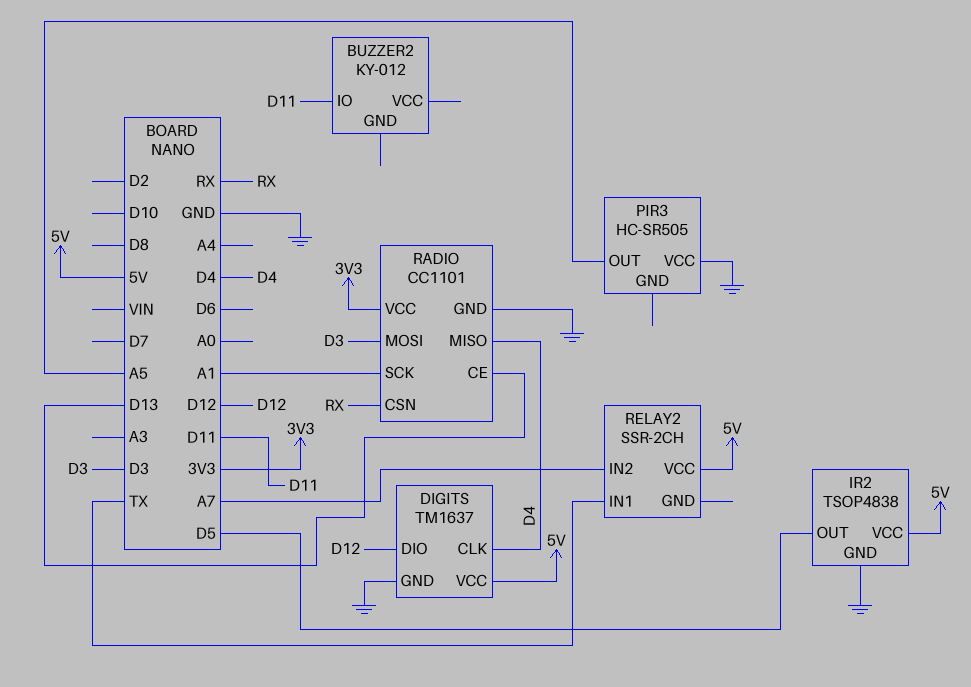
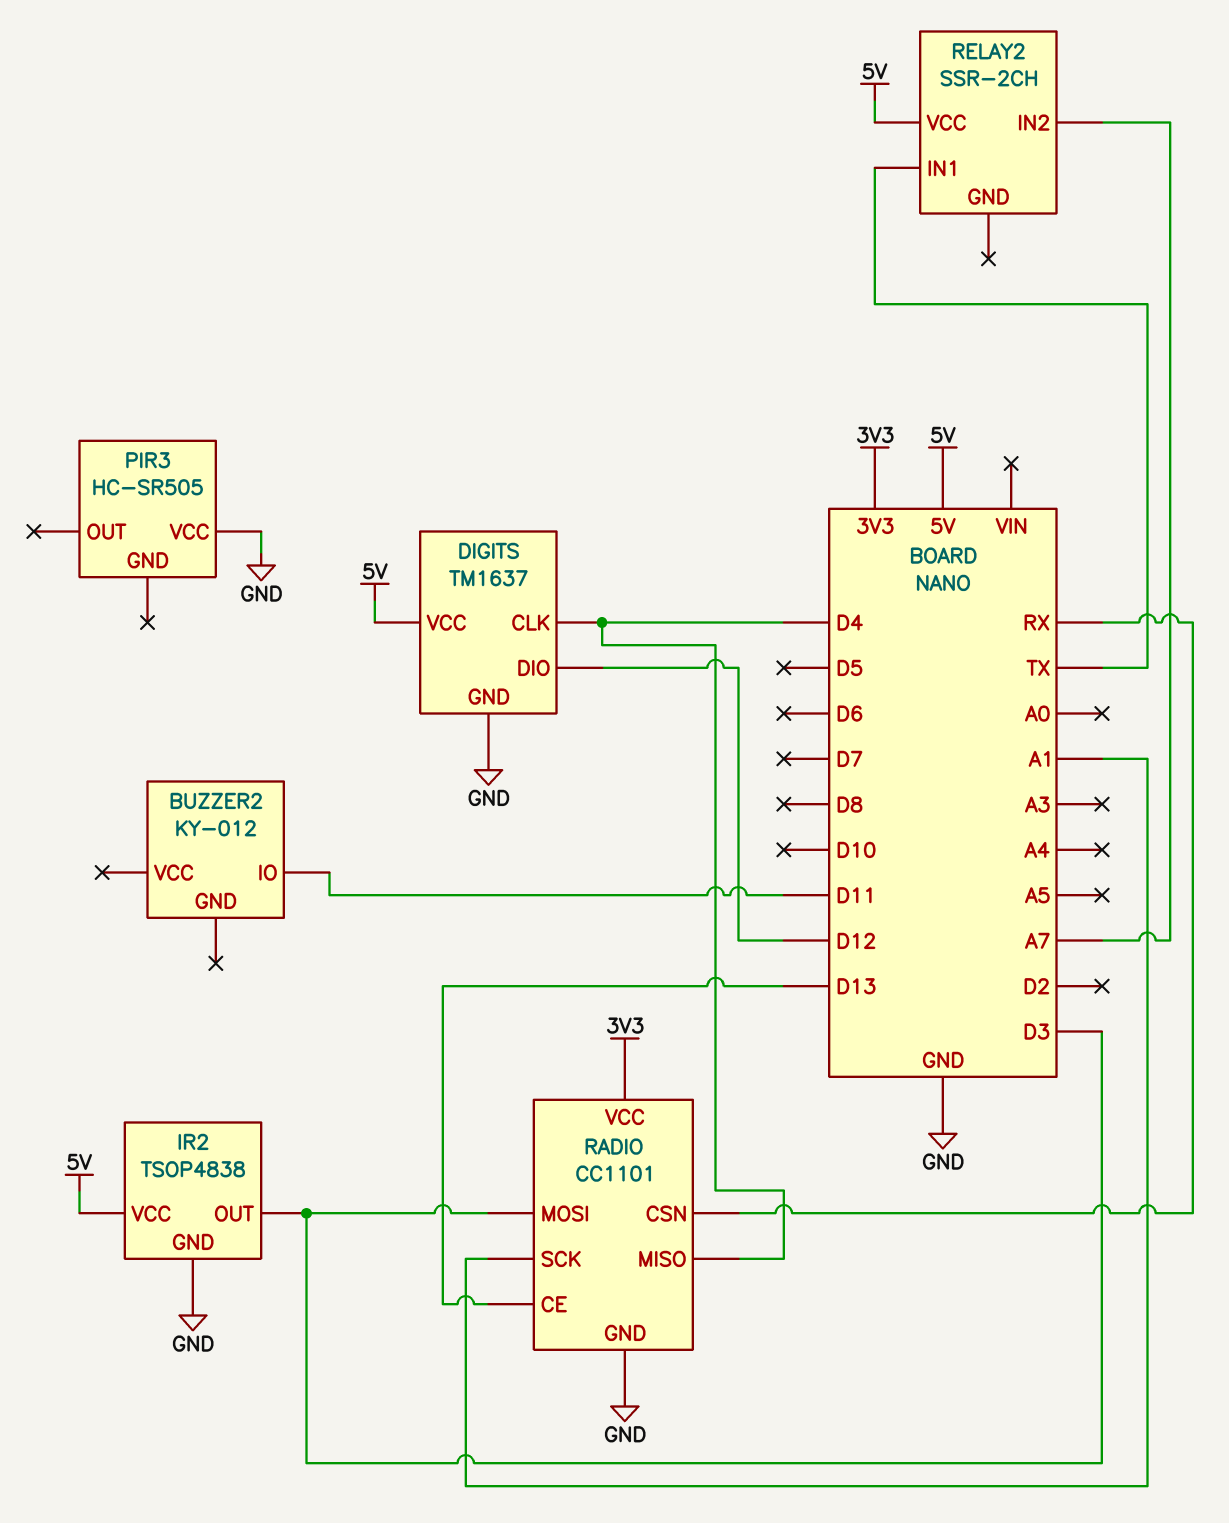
IR2 pin OUT: D5 -> D3
PIR3 pin OUT: A5 -> none

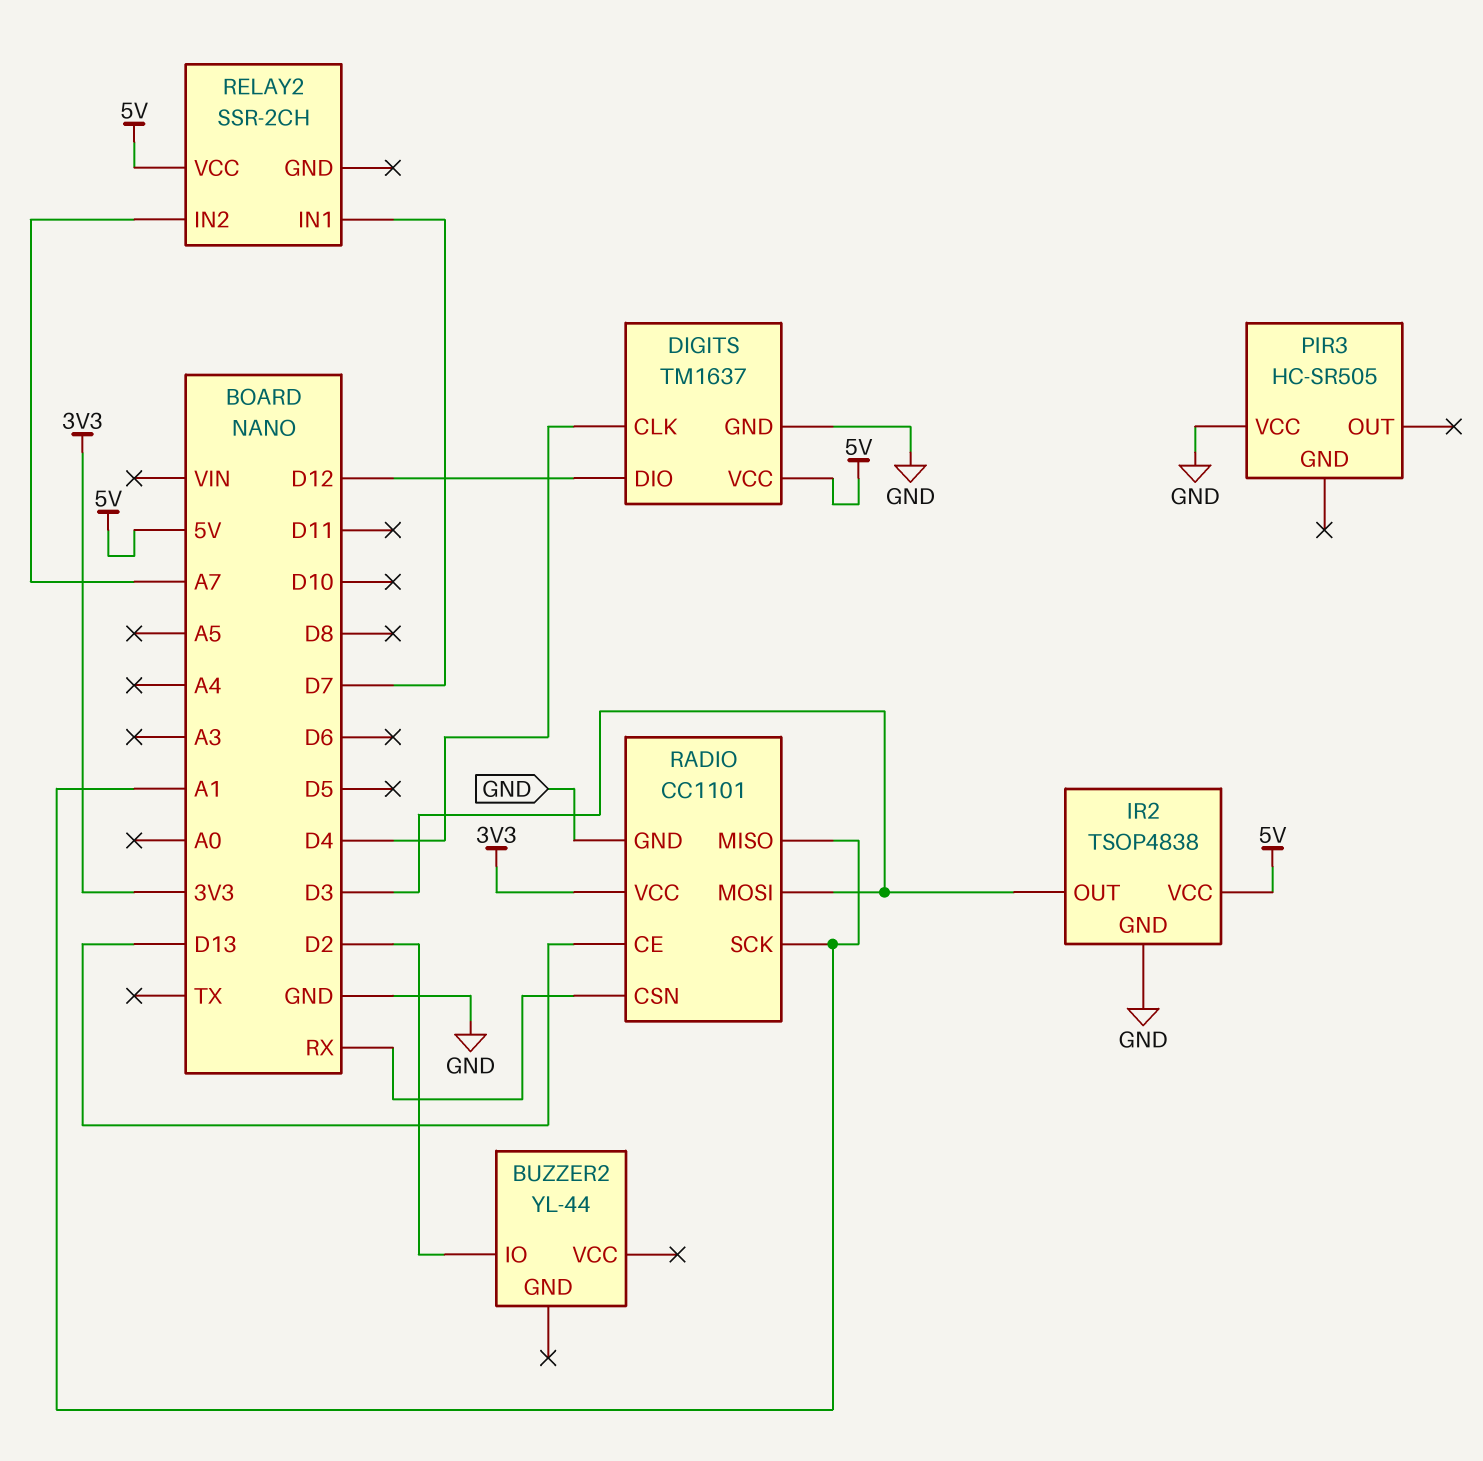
BUZZER2: KY-012 -> YL-44
BUZZER2 pin IO: D11 -> D2
RADIO pin MISO: D4 -> A1
RELAY2 pin IN1: TX -> D7

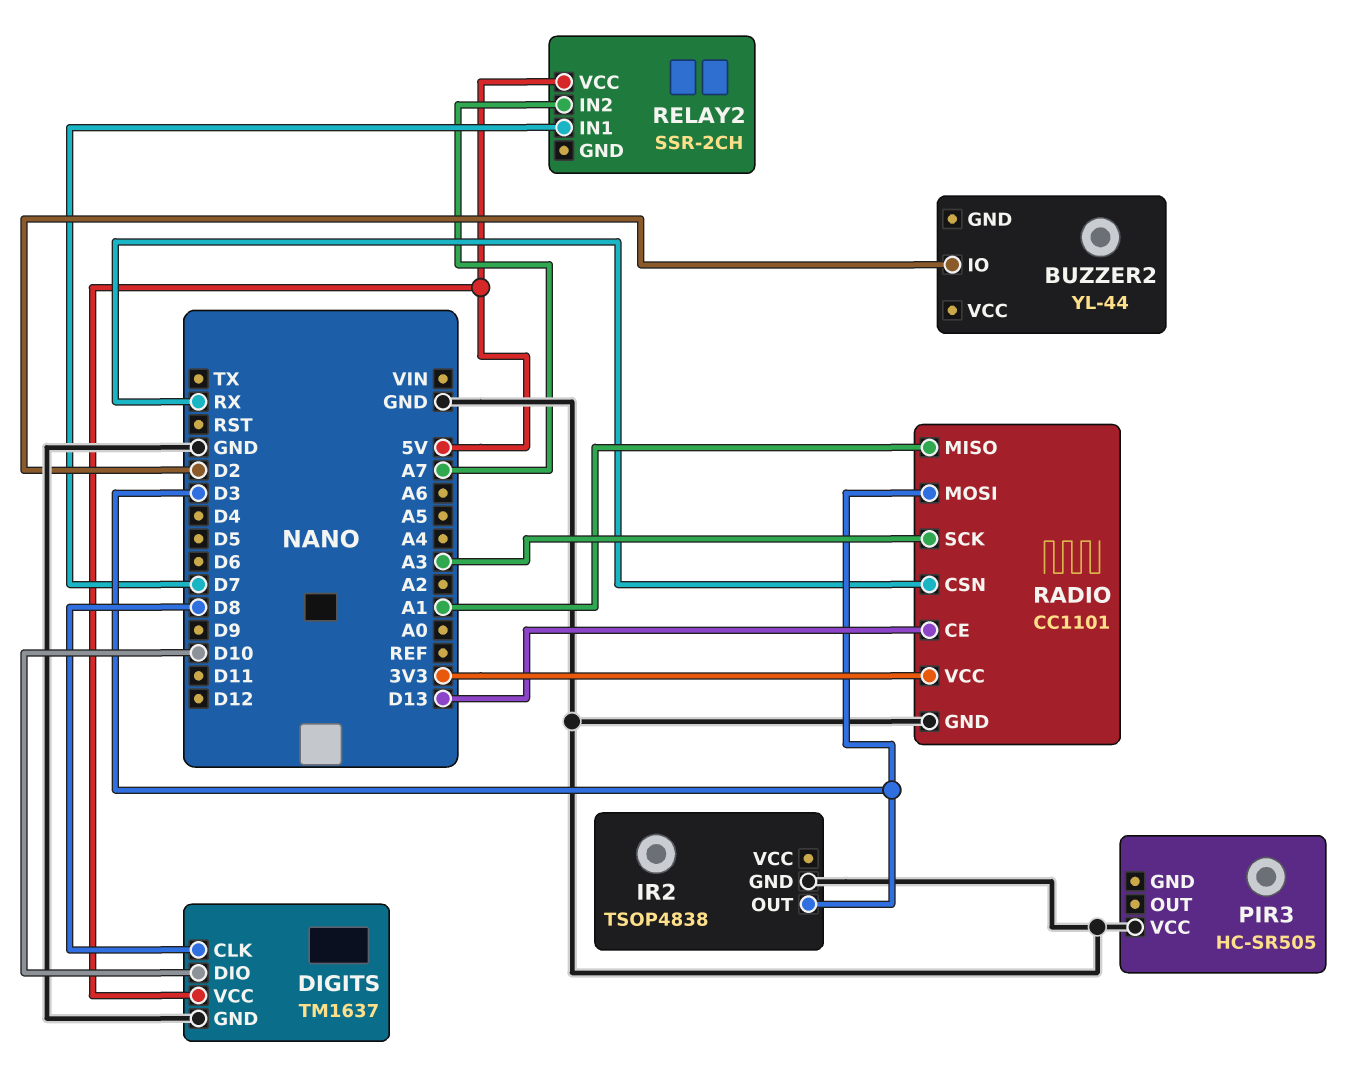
DIGITS pin CLK: D4 -> D8
DIGITS pin DIO: D12 -> D10
IR2 pin VCC: 5V -> none
RADIO pin SCK: A1 -> A3

